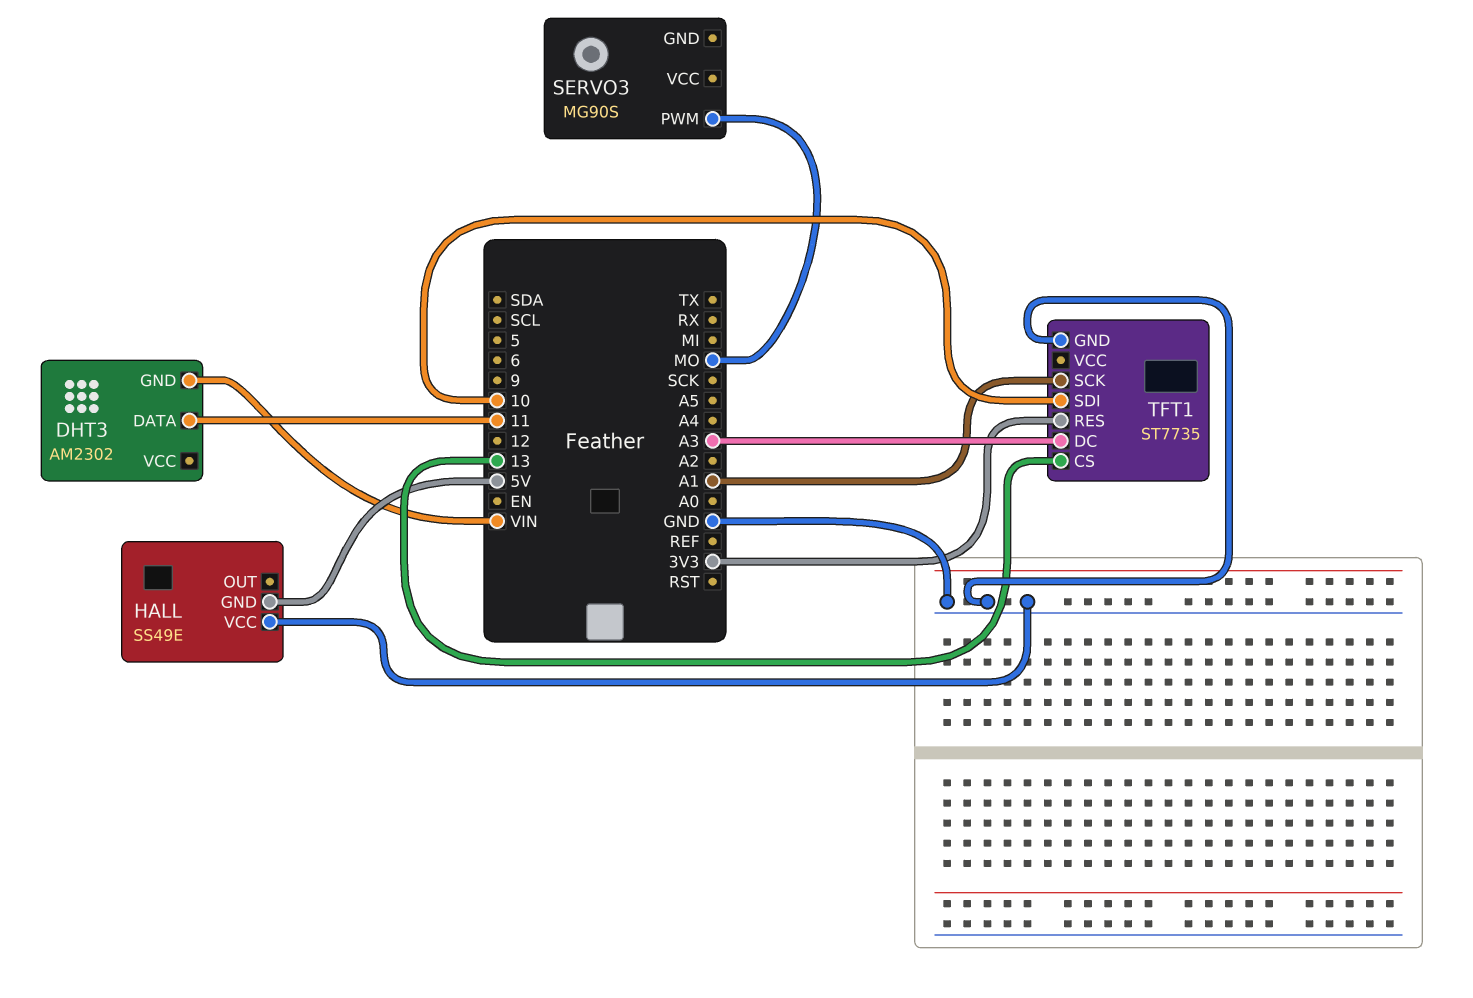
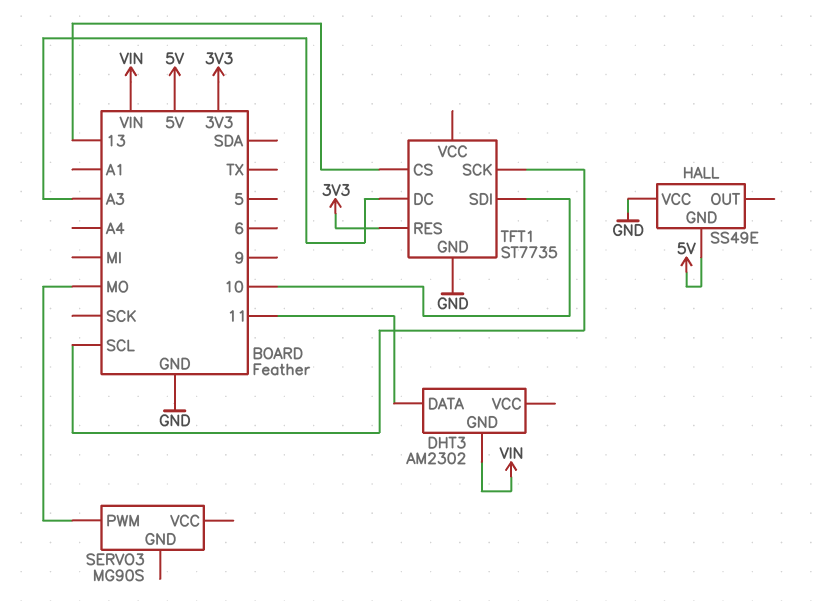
TFT1 pin SCK: A1 -> SCL

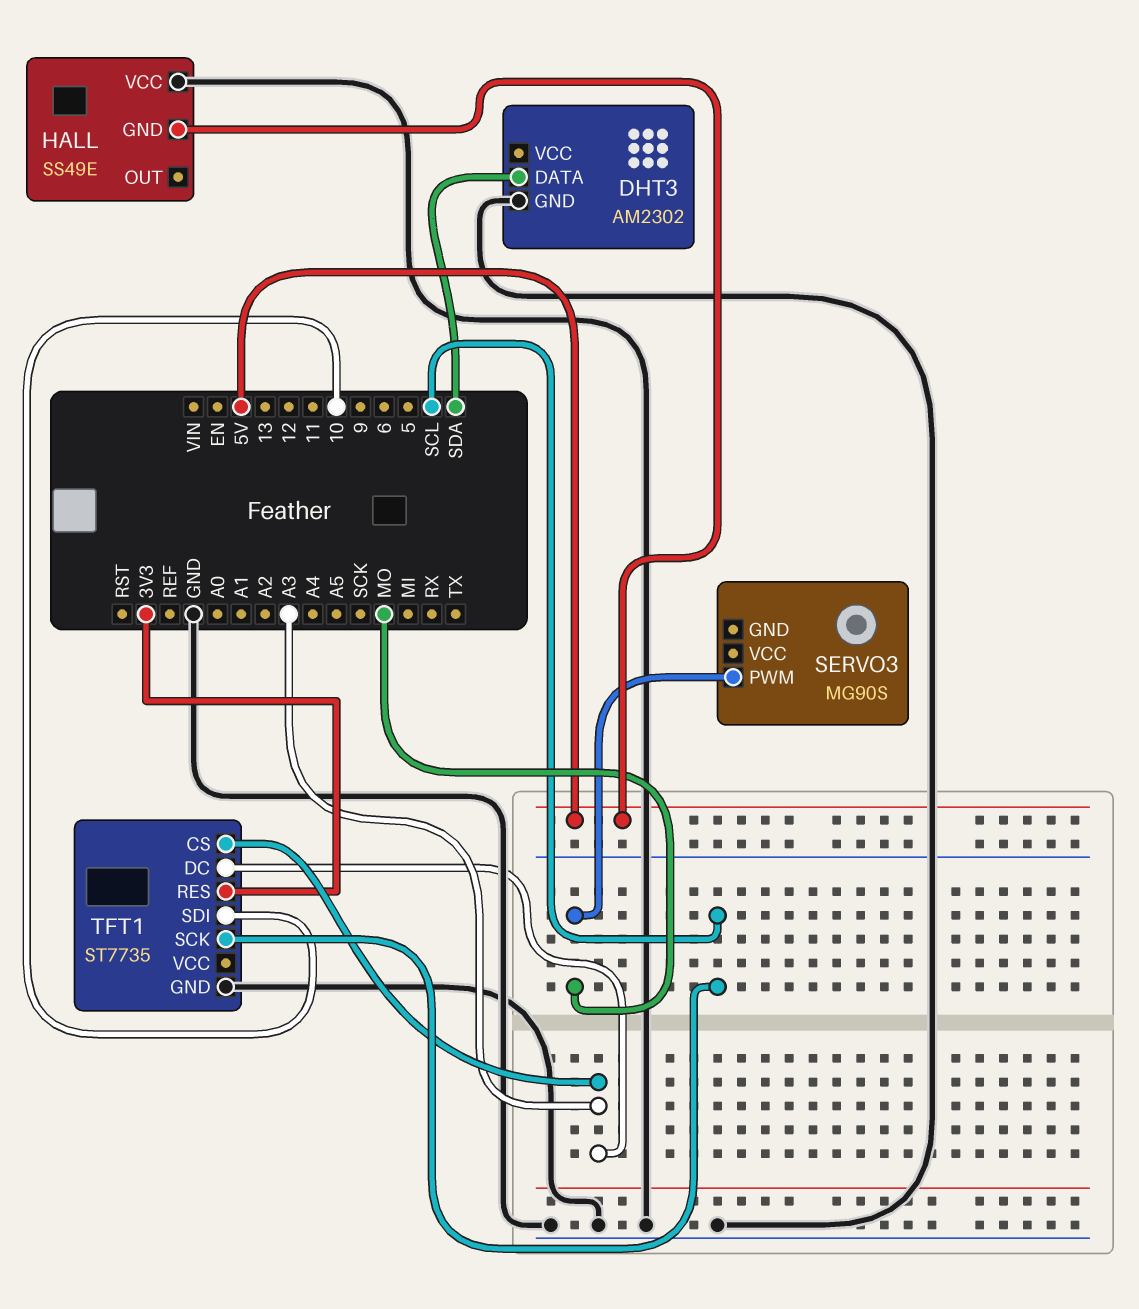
DHT3 pin DATA: 11 -> SDA
DHT3 pin GND: VIN -> GND
TFT1 pin CS: 13 -> A3

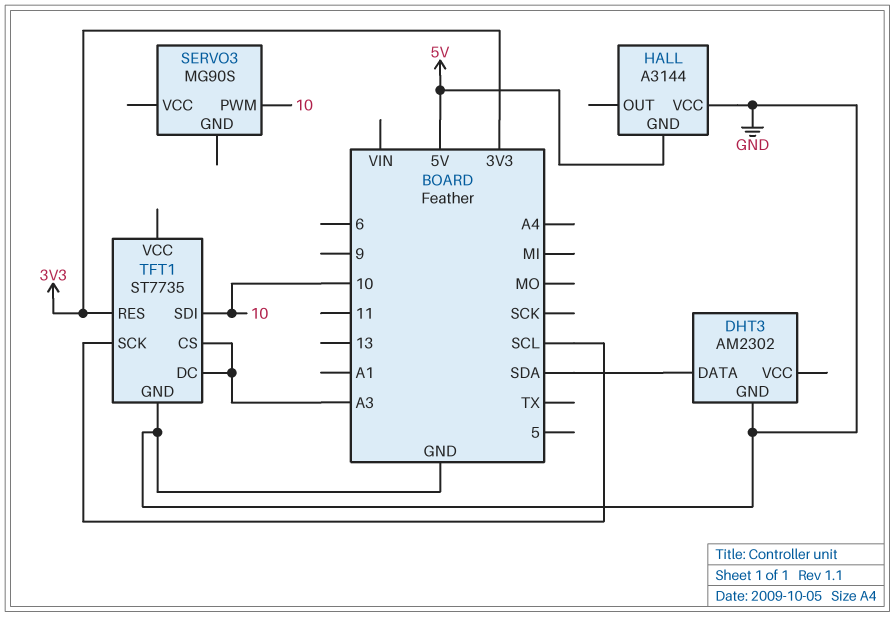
HALL: SS49E -> A3144
SERVO3 pin PWM: MO -> 10

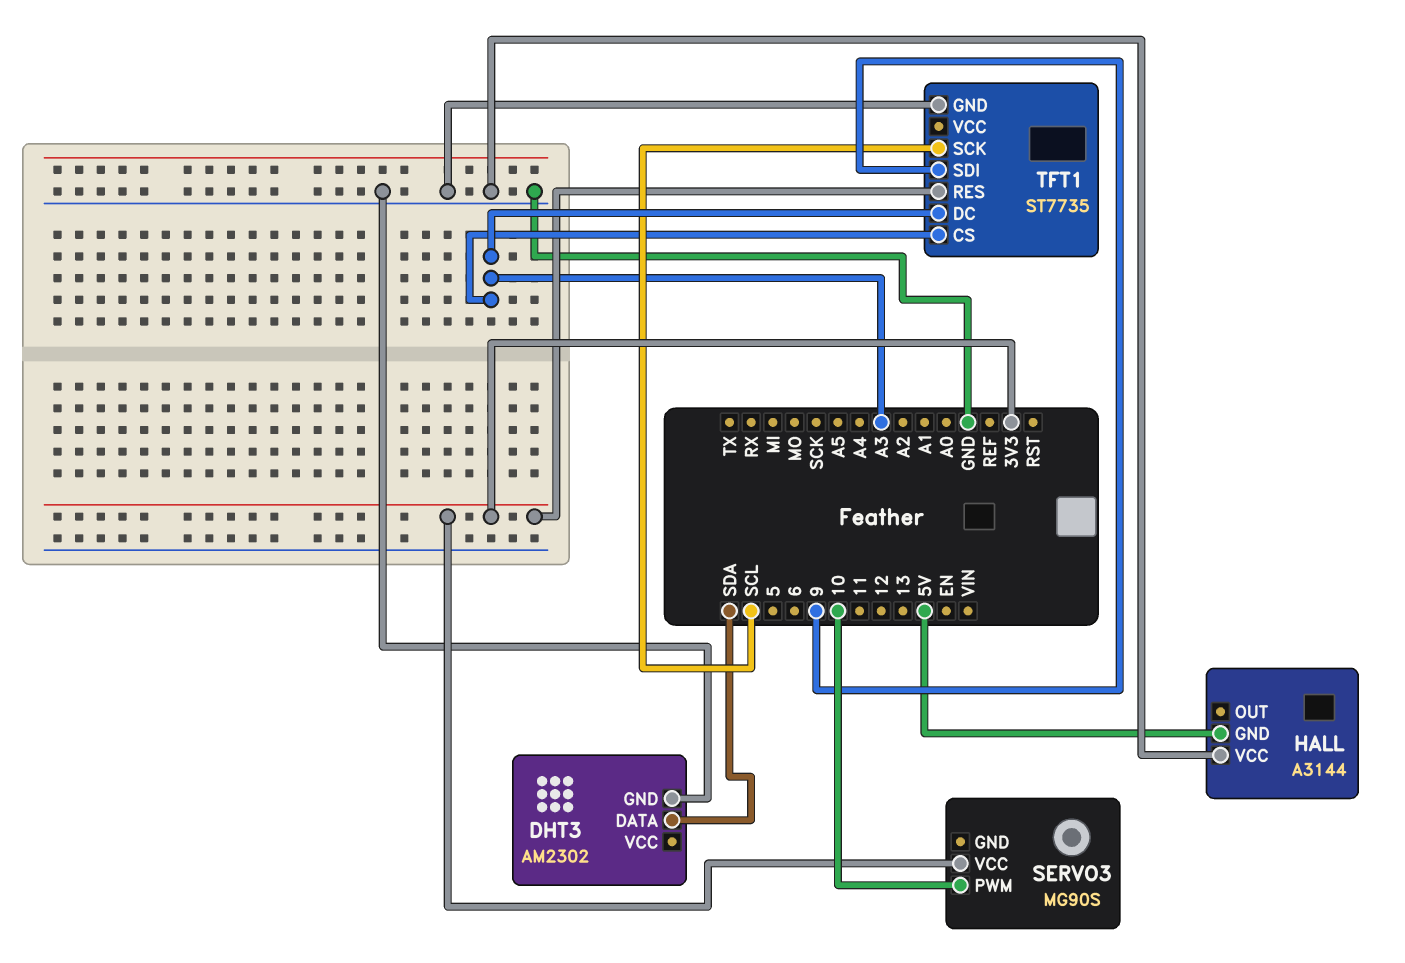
SERVO3 pin VCC: none -> 3V3
TFT1 pin SDI: 10 -> 9

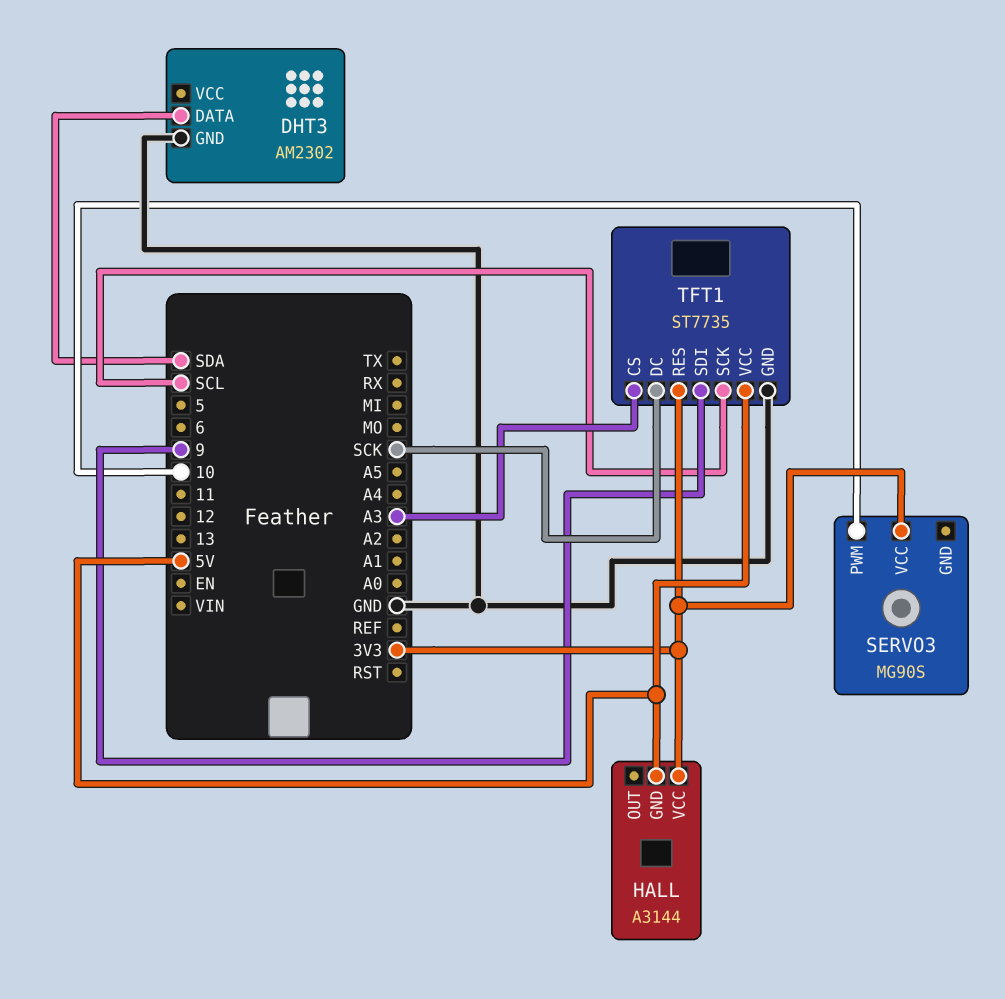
HALL pin VCC: GND -> 3V3
TFT1 pin DC: A3 -> SCK
TFT1 pin VCC: none -> 5V

